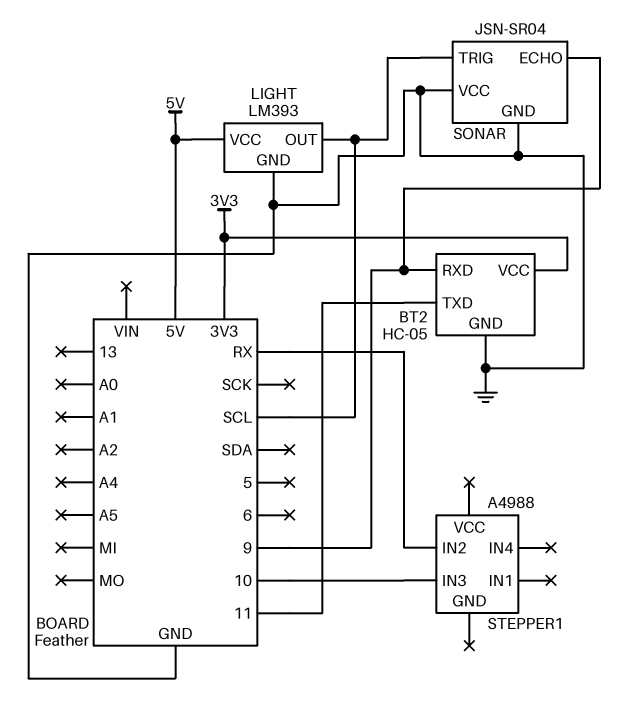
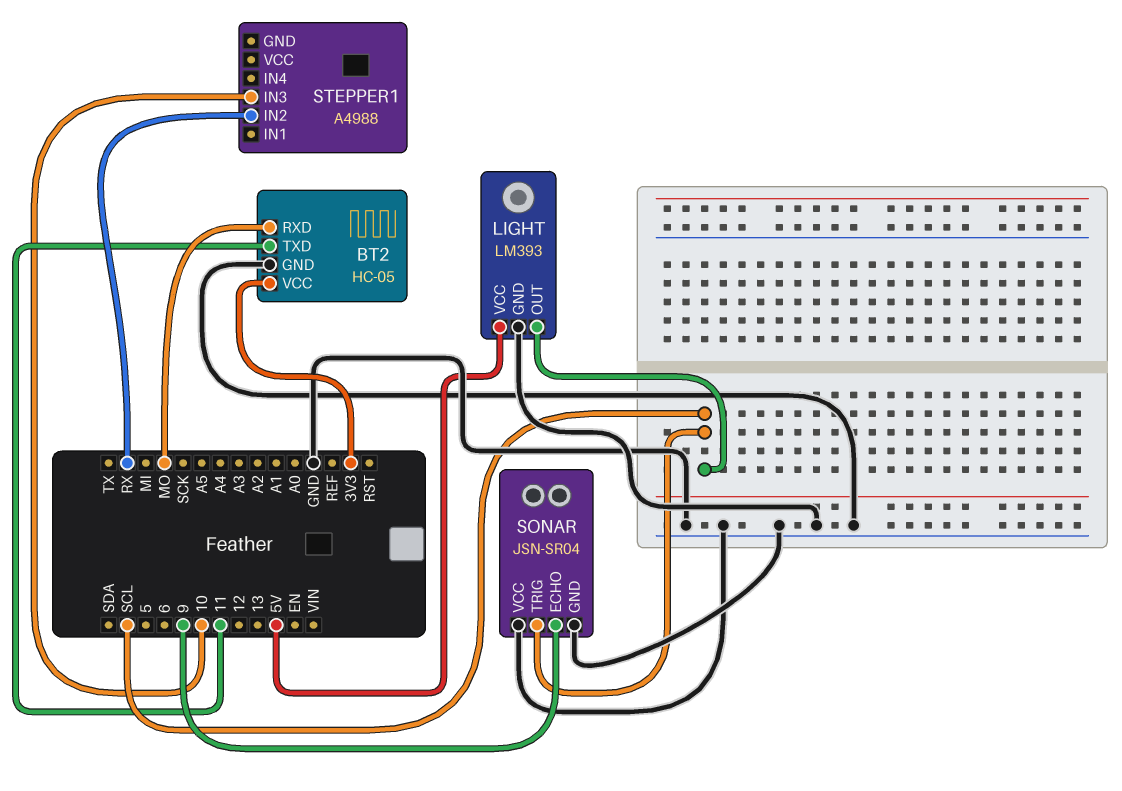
BT2 pin RXD: 9 -> MO

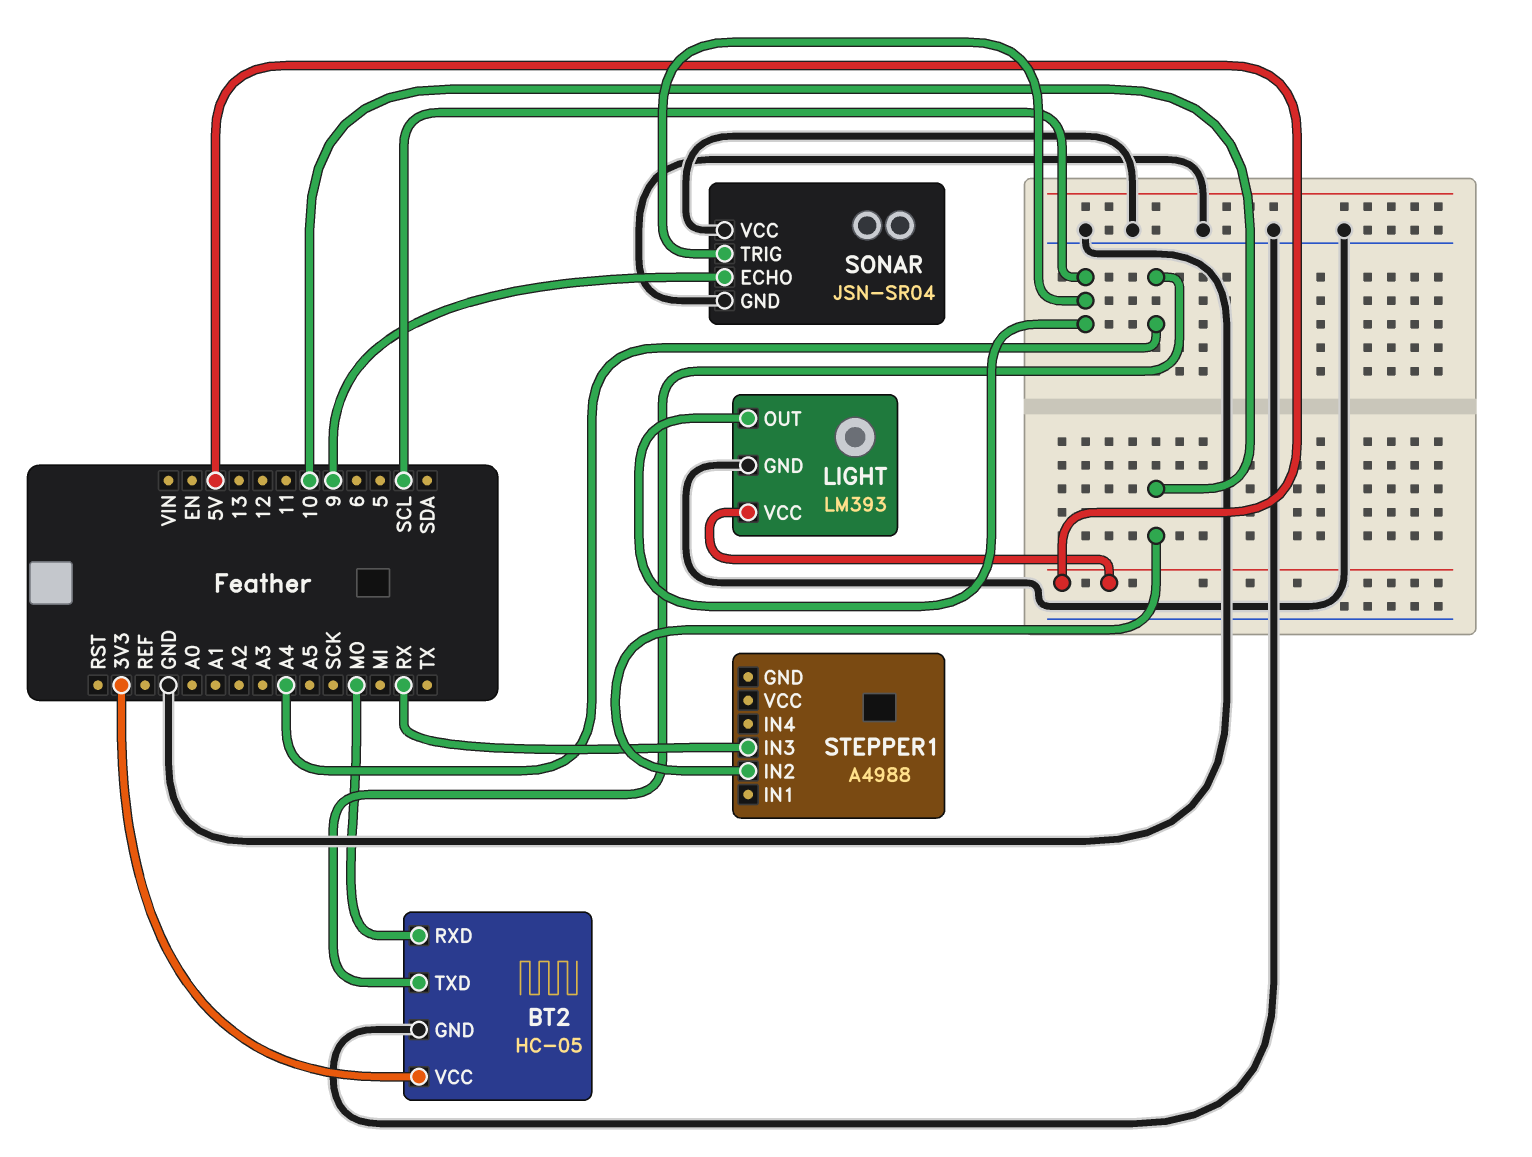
BT2 pin TXD: 11 -> A4
STEPPER1 pin IN2: RX -> 10
STEPPER1 pin IN3: 10 -> RX

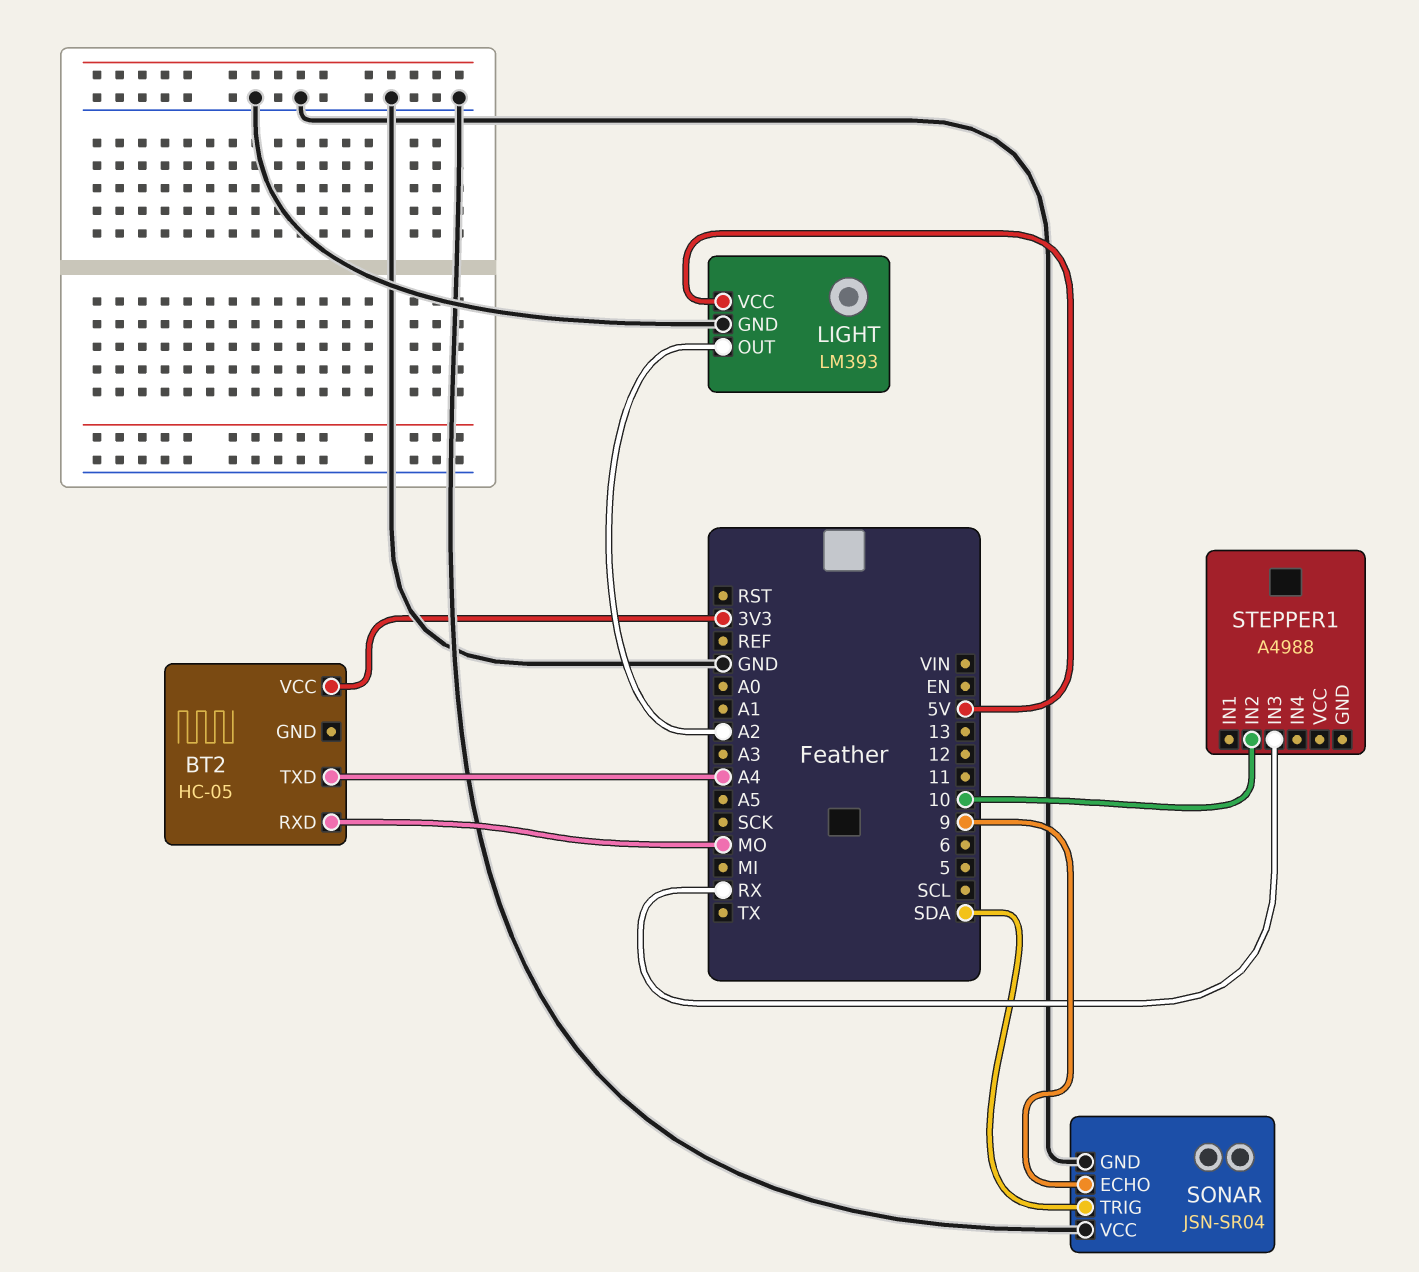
BT2 pin GND: GND -> none
LIGHT pin OUT: SCL -> A2
SONAR pin TRIG: SCL -> SDA

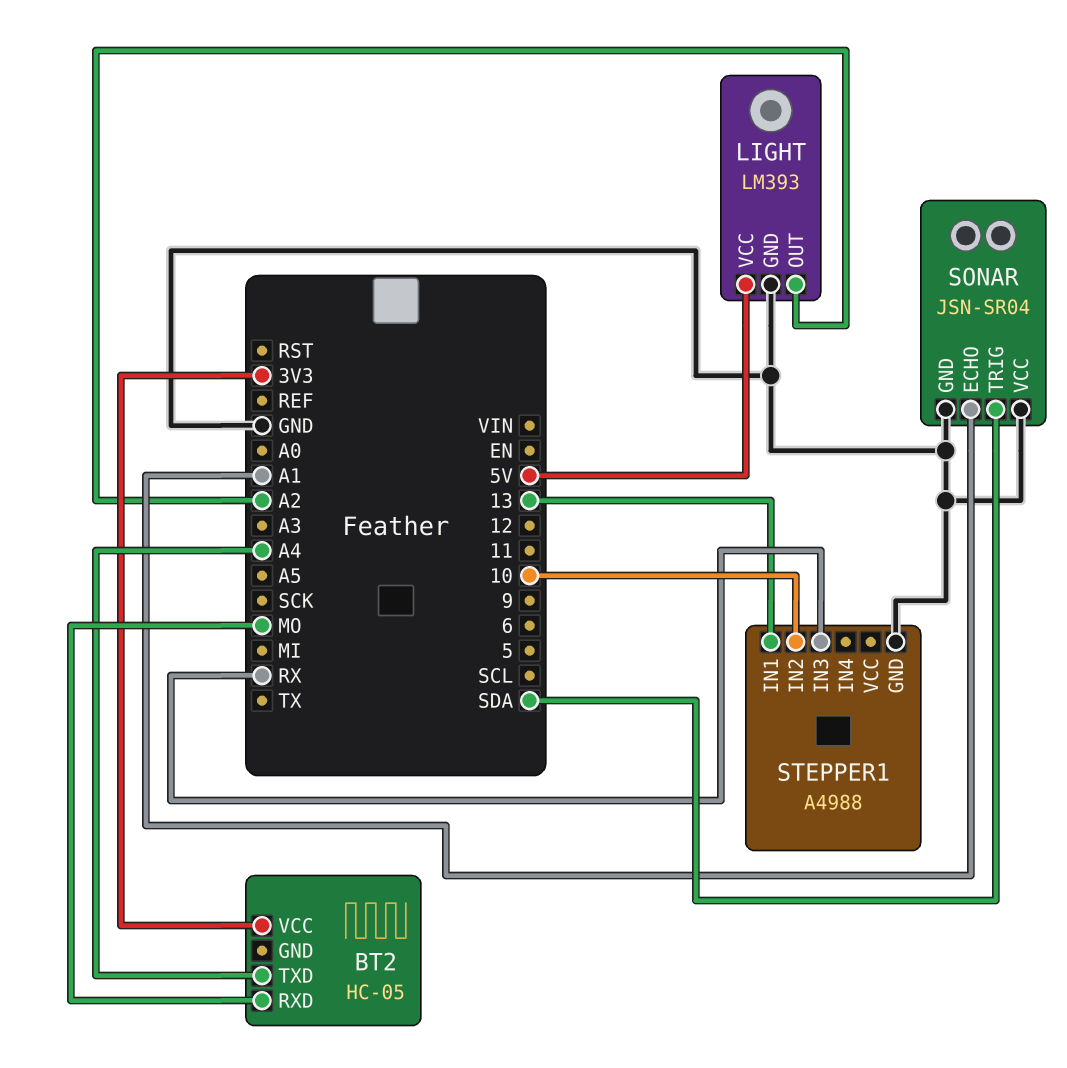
SONAR pin ECHO: 9 -> A1
STEPPER1 pin GND: none -> GND
STEPPER1 pin IN1: none -> 13

